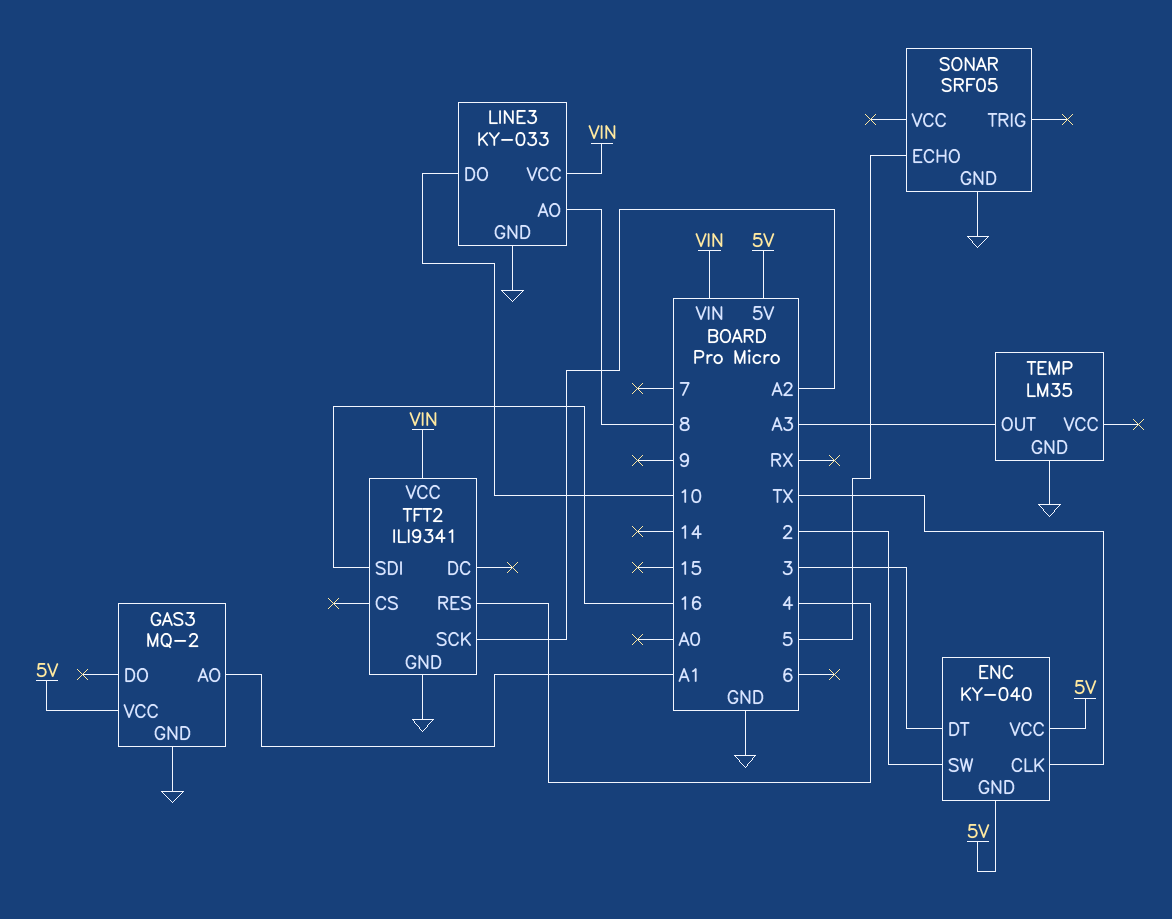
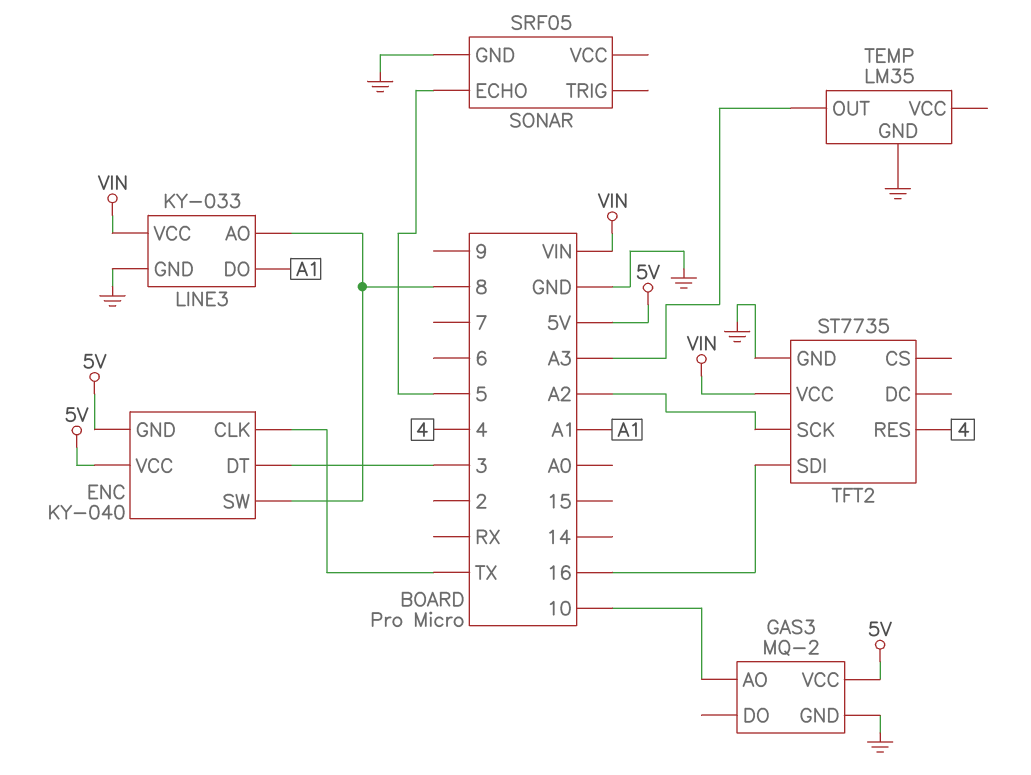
ENC pin SW: 2 -> 8
GAS3 pin AO: A1 -> 10
LINE3 pin DO: 10 -> A1
TFT2: ILI9341 -> ST7735

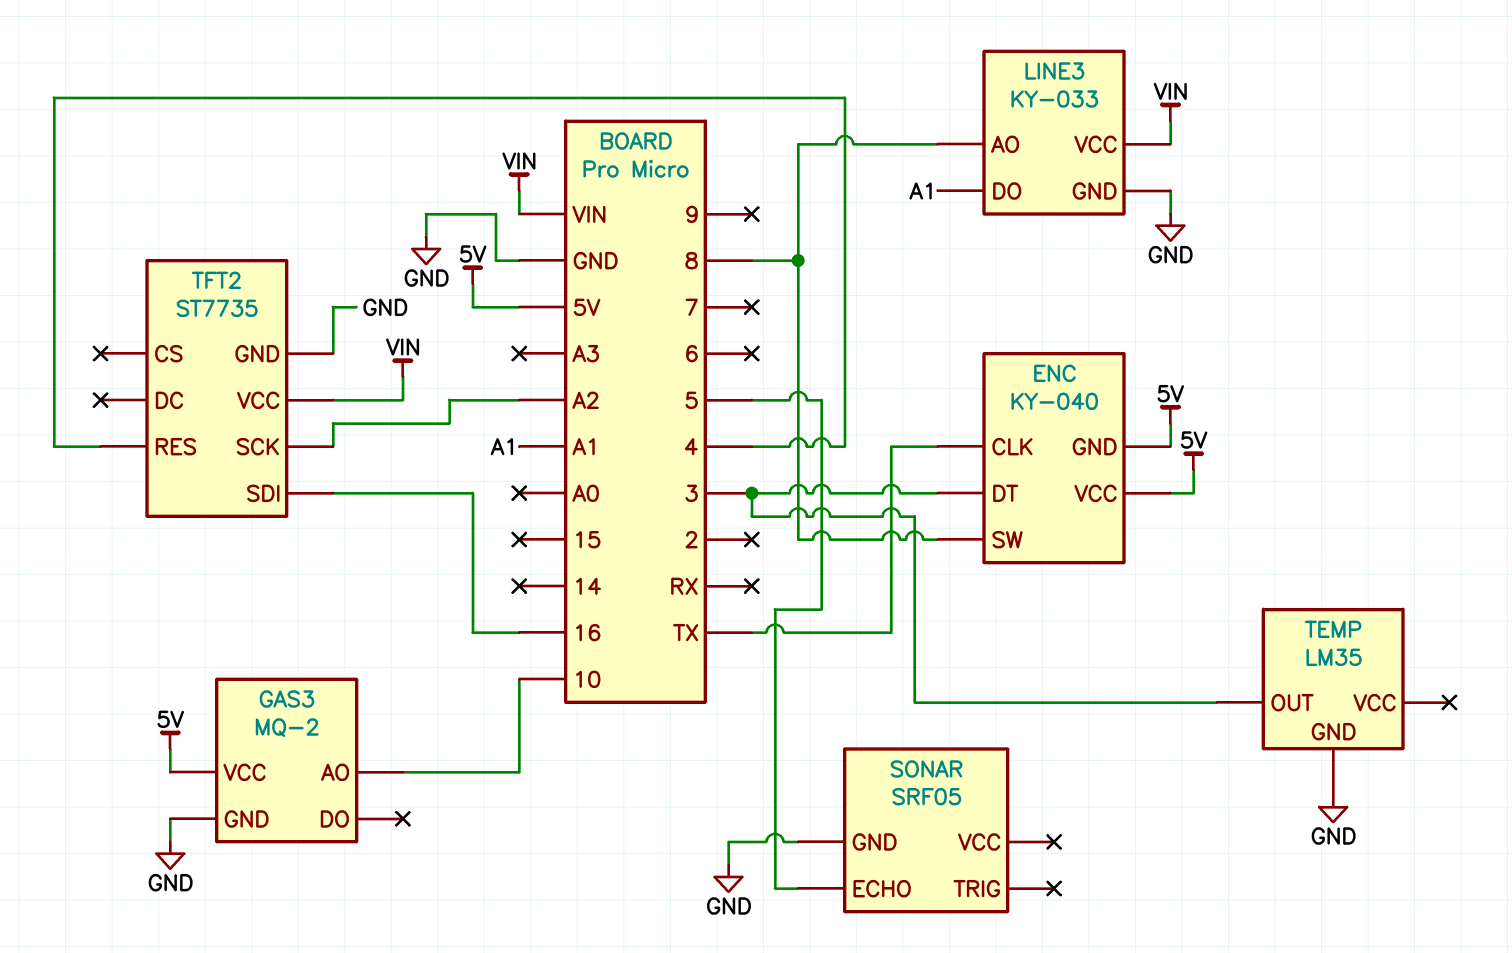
TEMP pin OUT: A3 -> 3

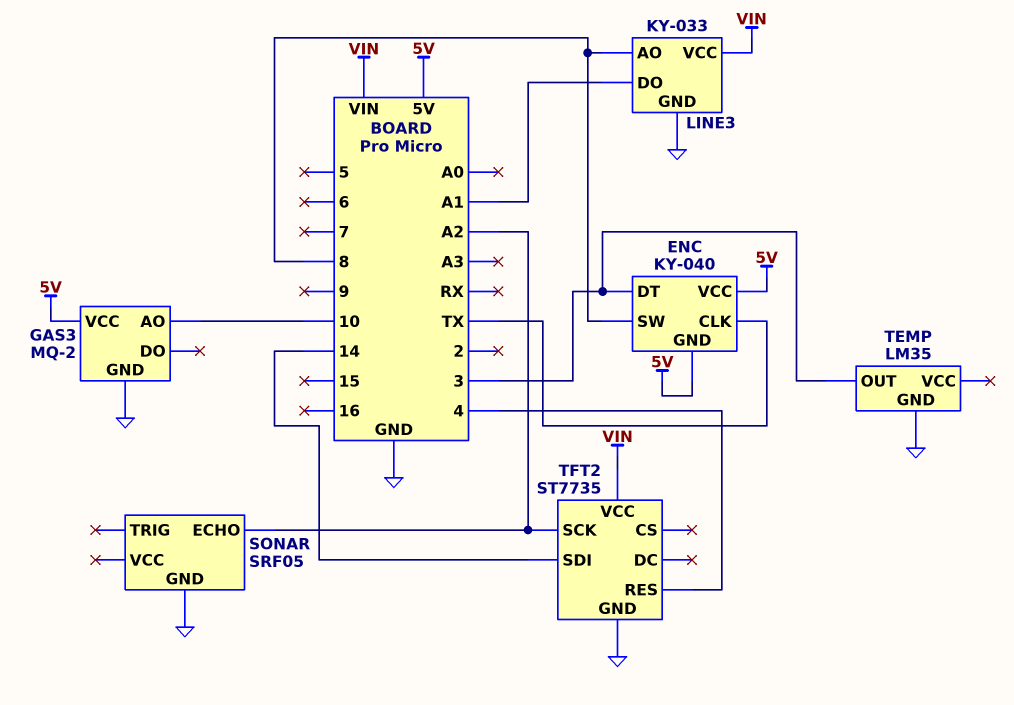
SONAR pin ECHO: 5 -> A2
TFT2 pin SDI: 16 -> 14

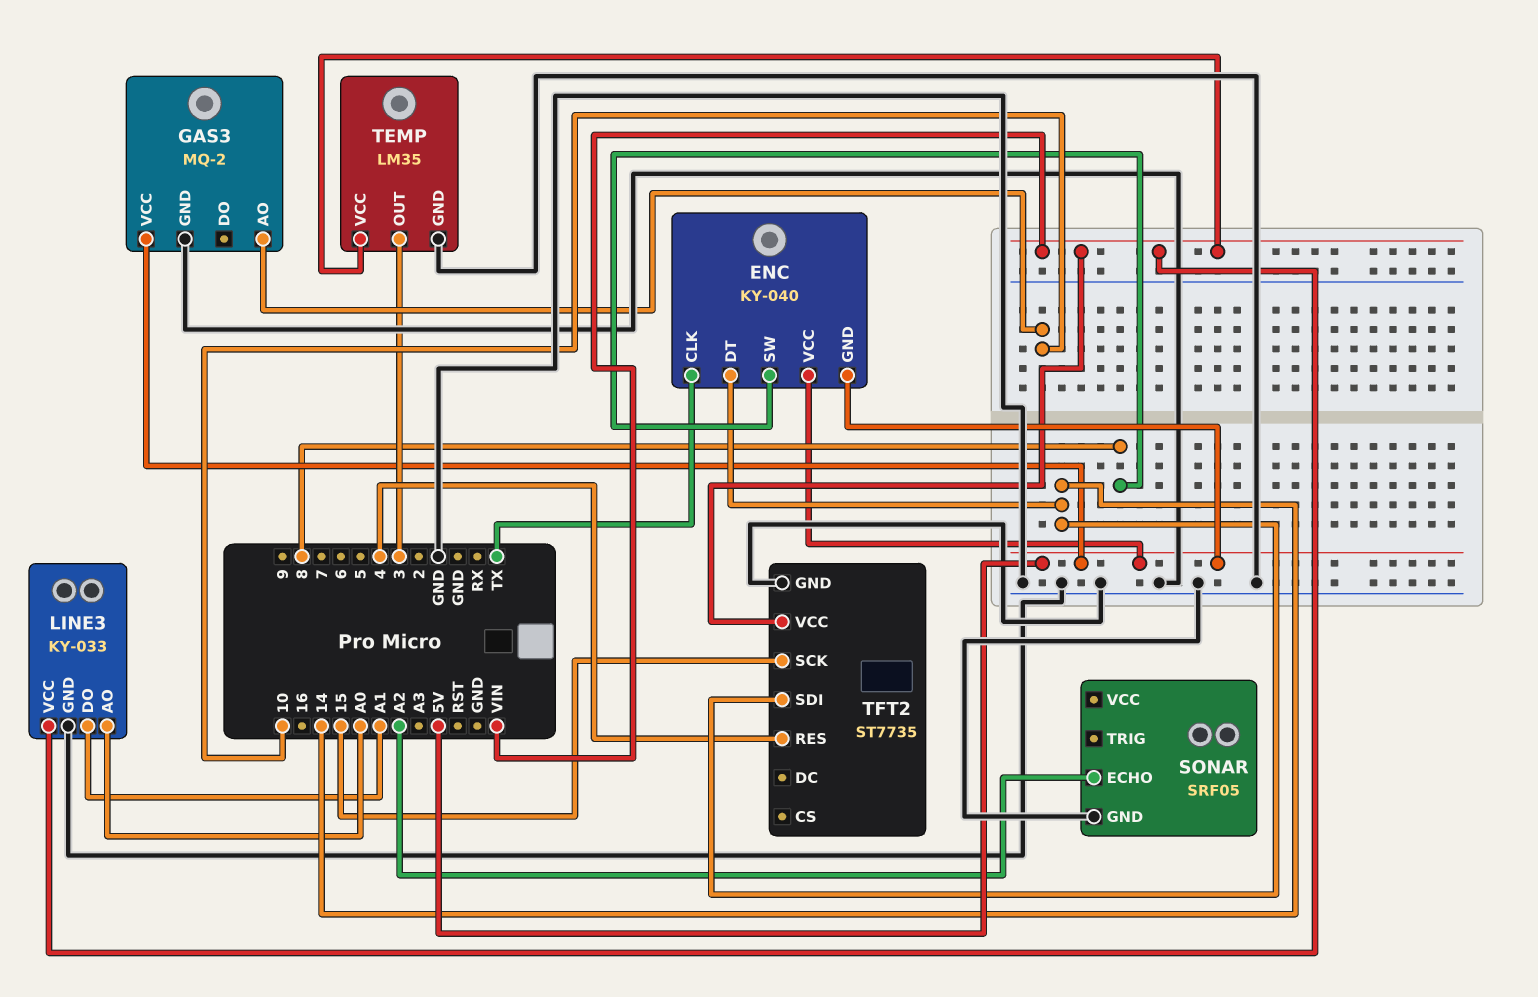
ENC pin DT: 3 -> 14
LINE3 pin AO: 8 -> A0
TEMP pin VCC: none -> VIN
TFT2 pin SCK: A2 -> 15

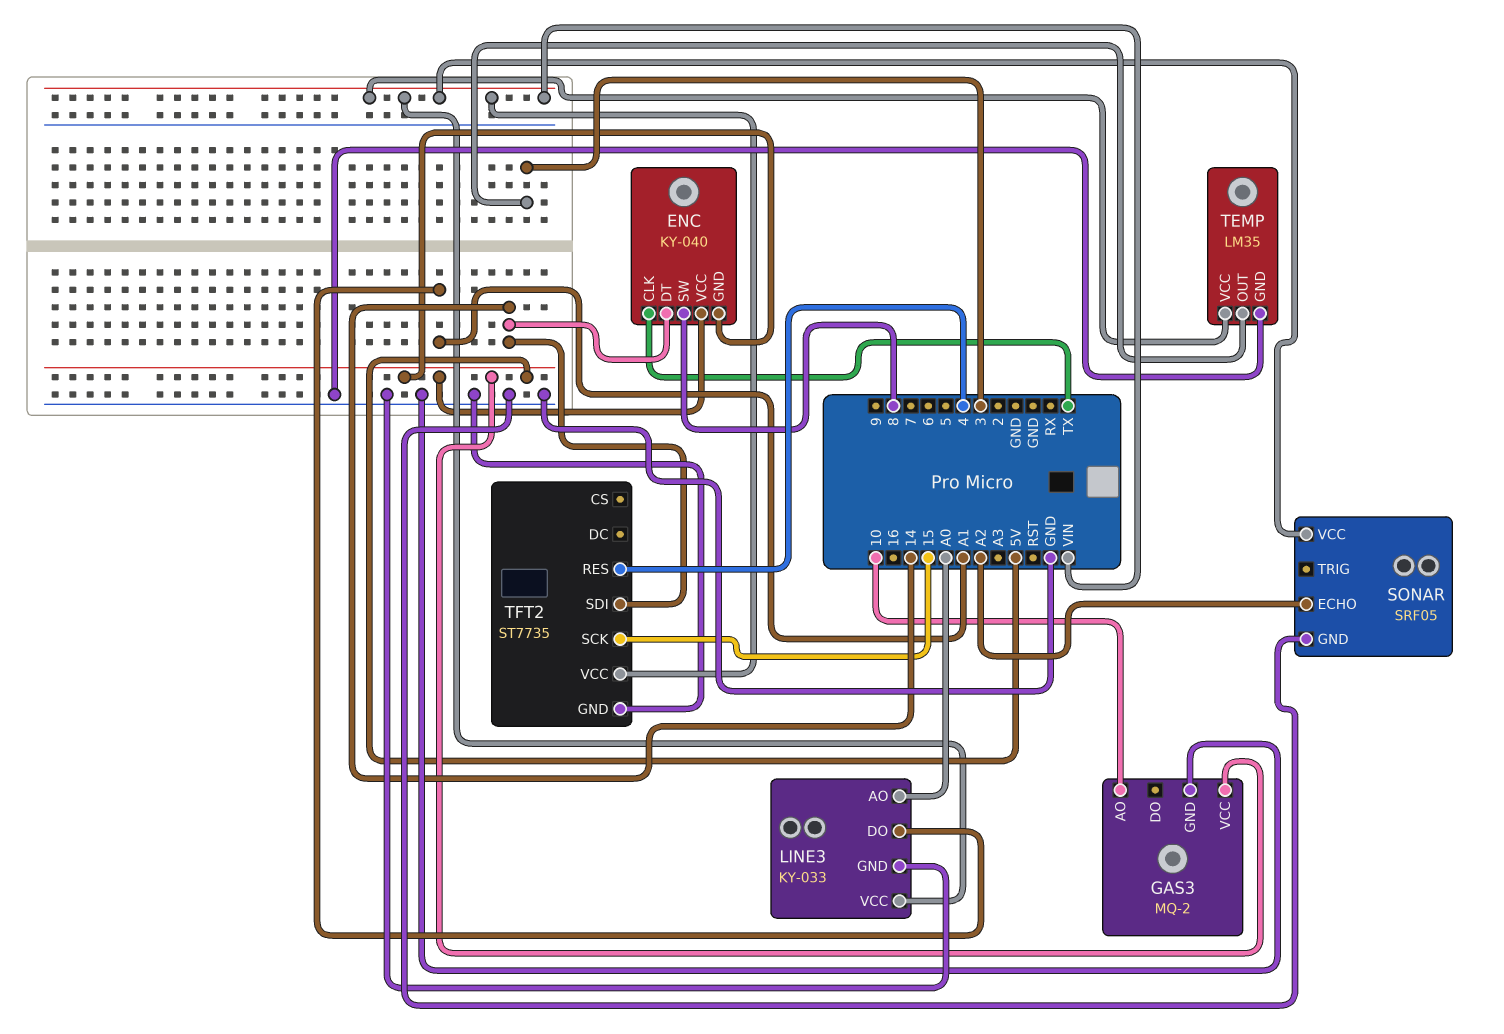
SONAR pin VCC: none -> VIN

